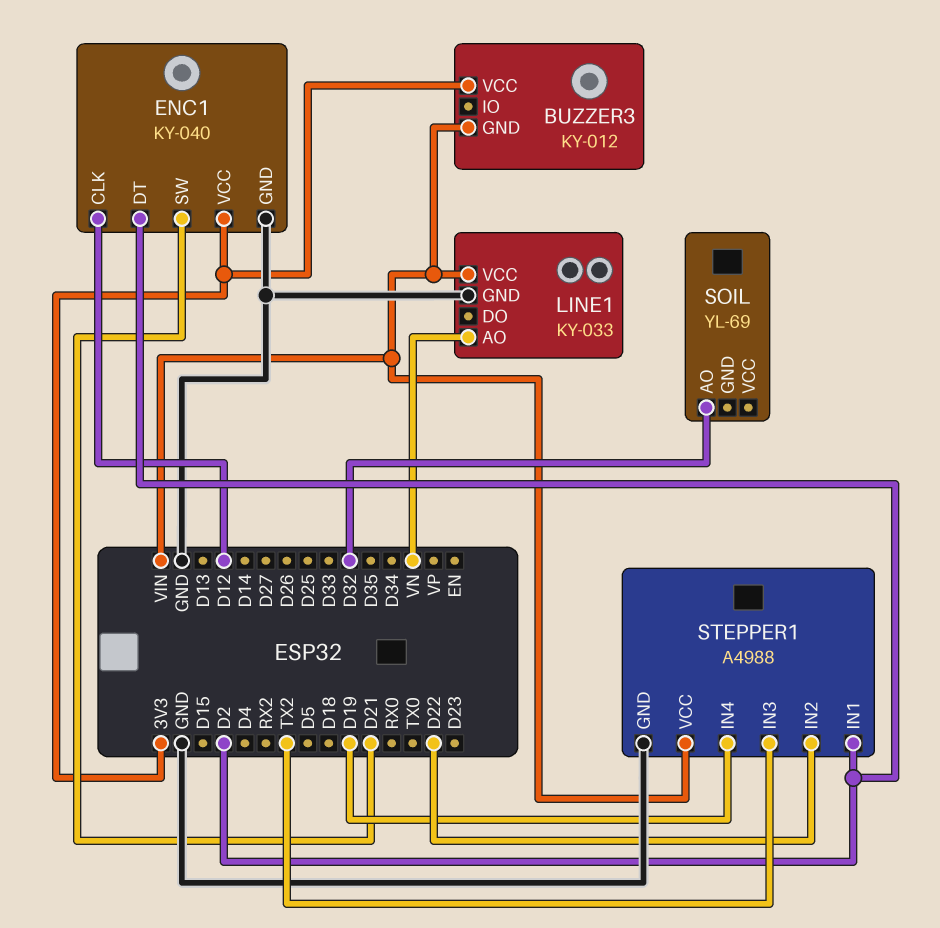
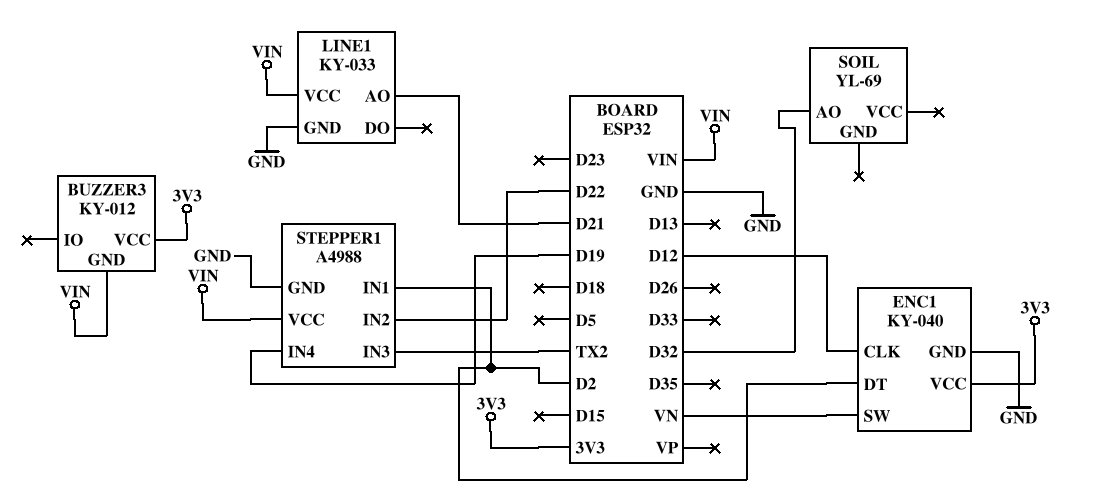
ENC1 pin SW: D21 -> VN
LINE1 pin AO: VN -> D21

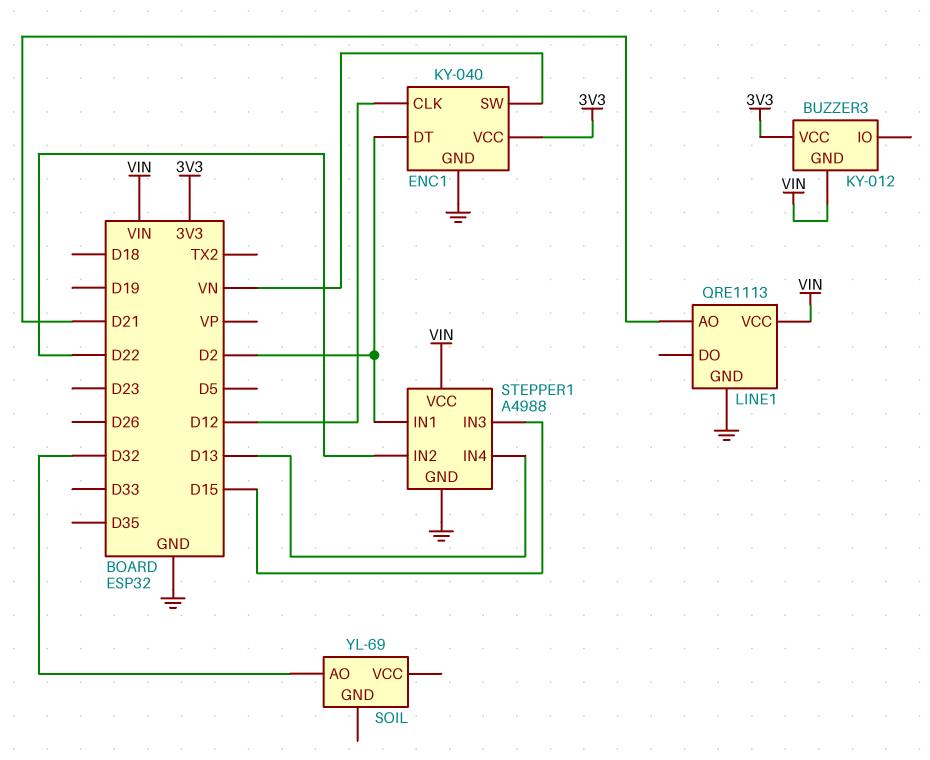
LINE1: KY-033 -> QRE1113
STEPPER1 pin IN3: TX2 -> D15
STEPPER1 pin IN4: D19 -> D13

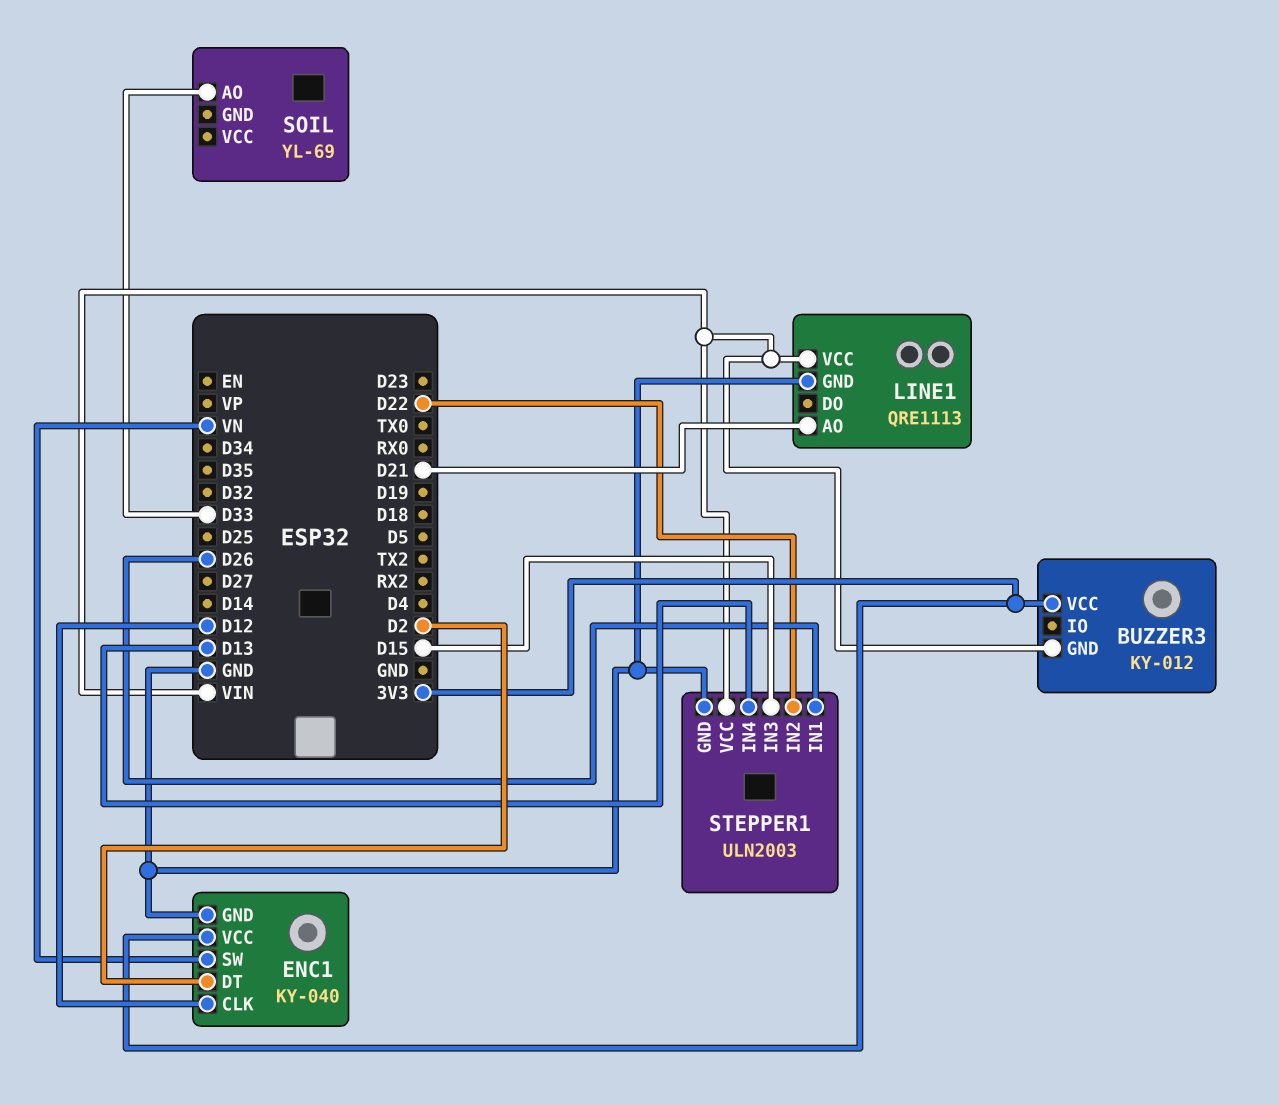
SOIL pin AO: D32 -> D33
STEPPER1: A4988 -> ULN2003
STEPPER1 pin IN1: D2 -> D26

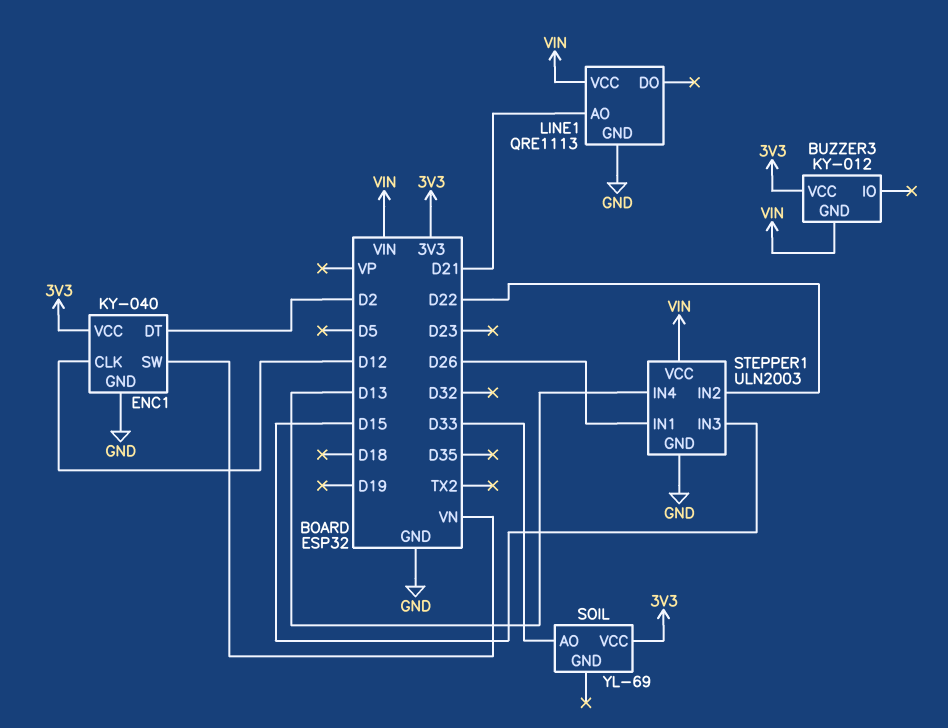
SOIL pin VCC: none -> 3V3

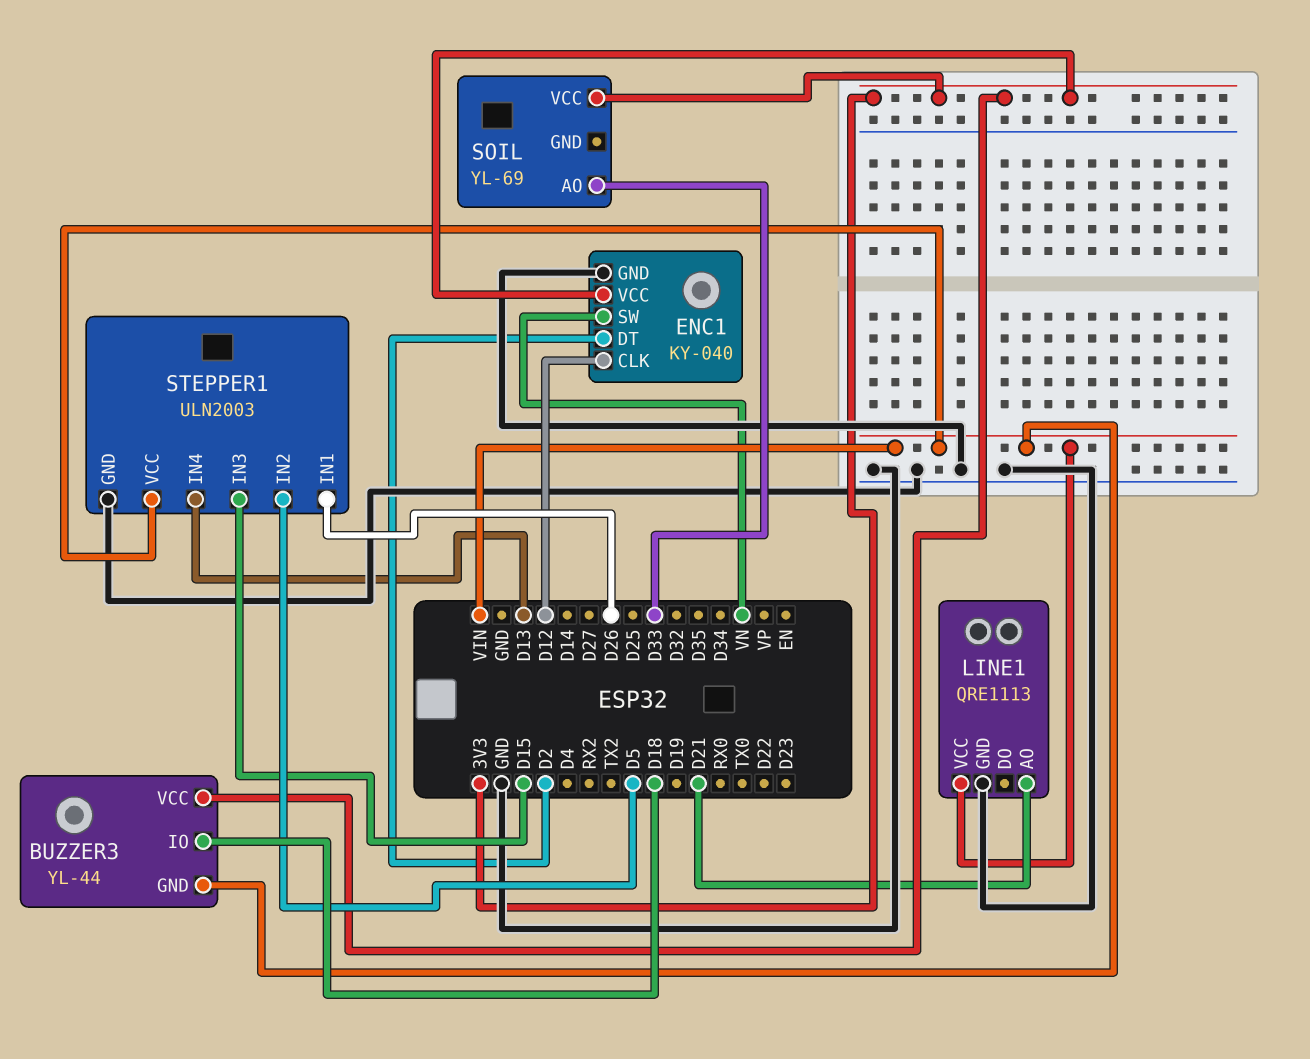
BUZZER3: KY-012 -> YL-44
BUZZER3 pin IO: none -> D18
STEPPER1 pin IN2: D22 -> D5

